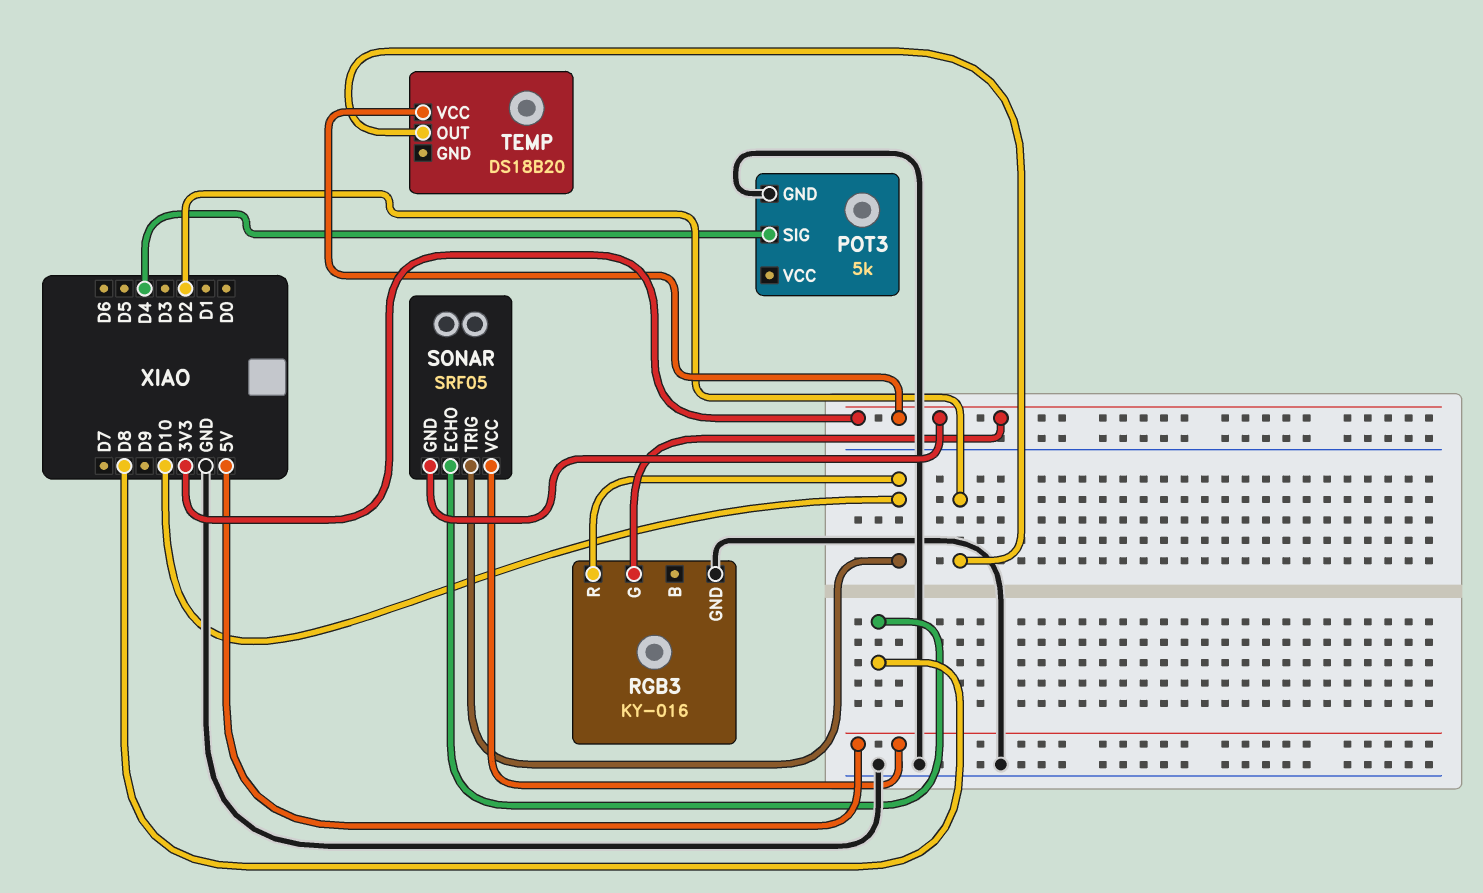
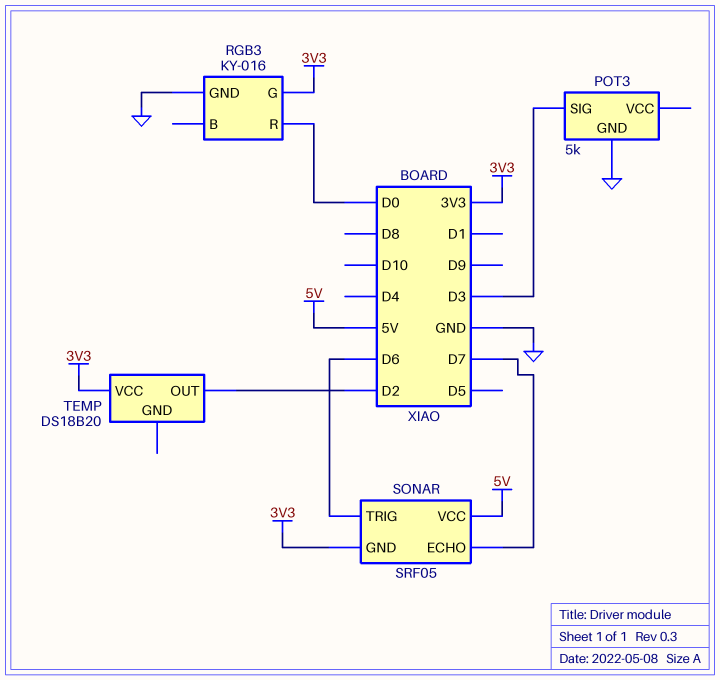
POT3 pin SIG: D4 -> D3
RGB3 pin R: D10 -> D0
SONAR pin ECHO: D8 -> D7
SONAR pin TRIG: D10 -> D6

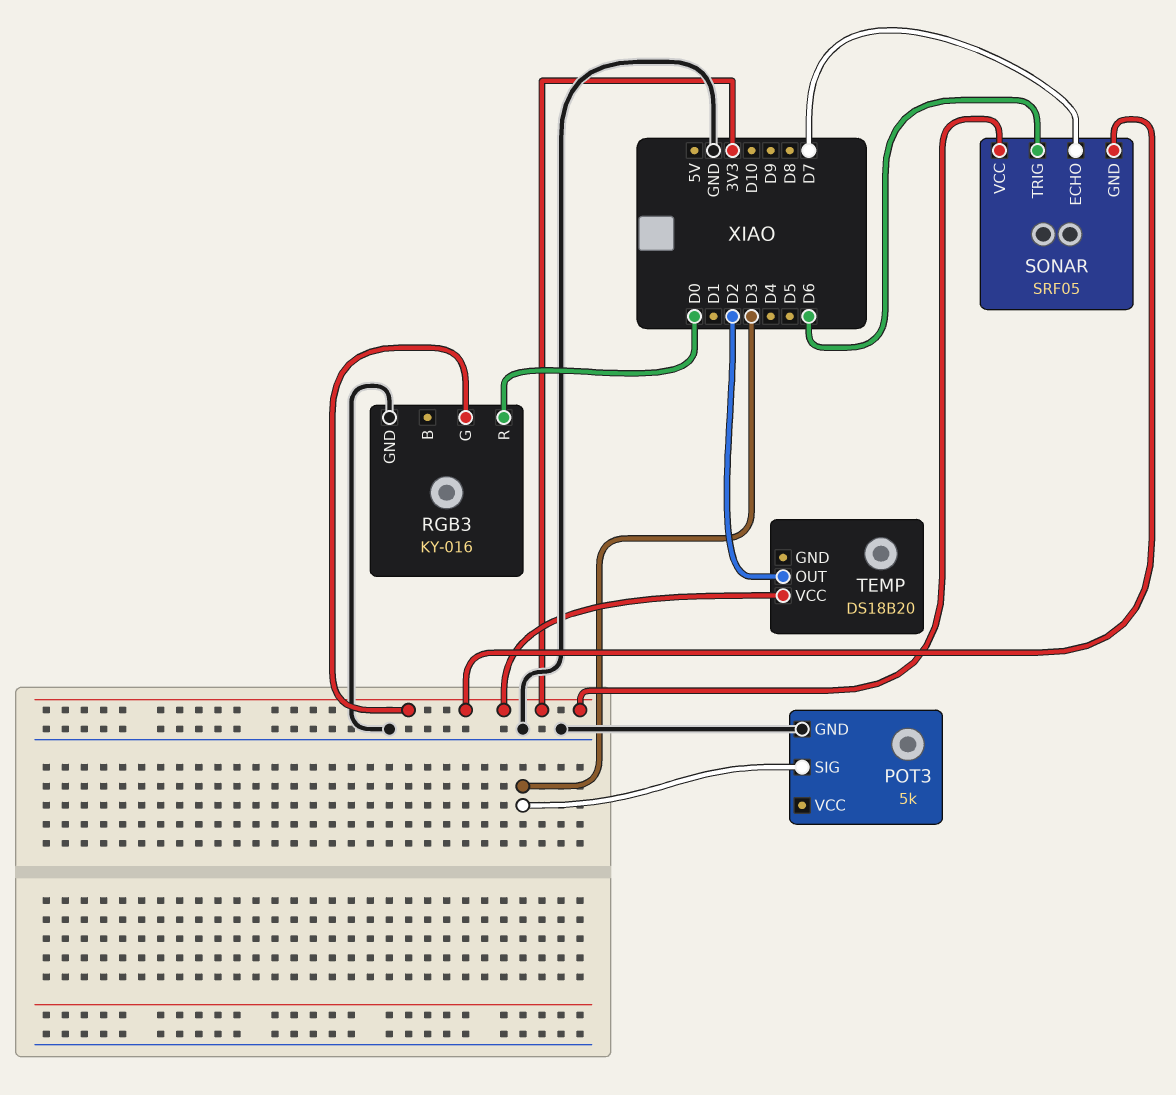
SONAR pin VCC: 5V -> 3V3

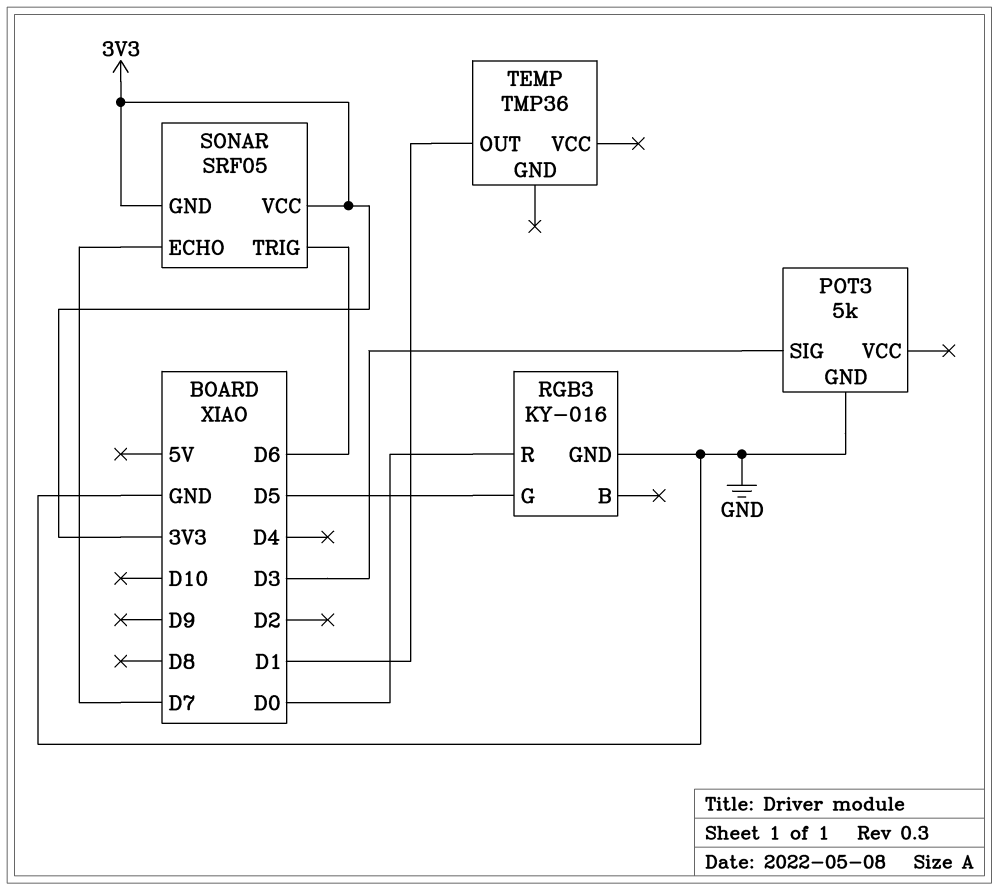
RGB3 pin G: 3V3 -> D5
TEMP: DS18B20 -> TMP36
TEMP pin OUT: D2 -> D1
TEMP pin VCC: 3V3 -> none

